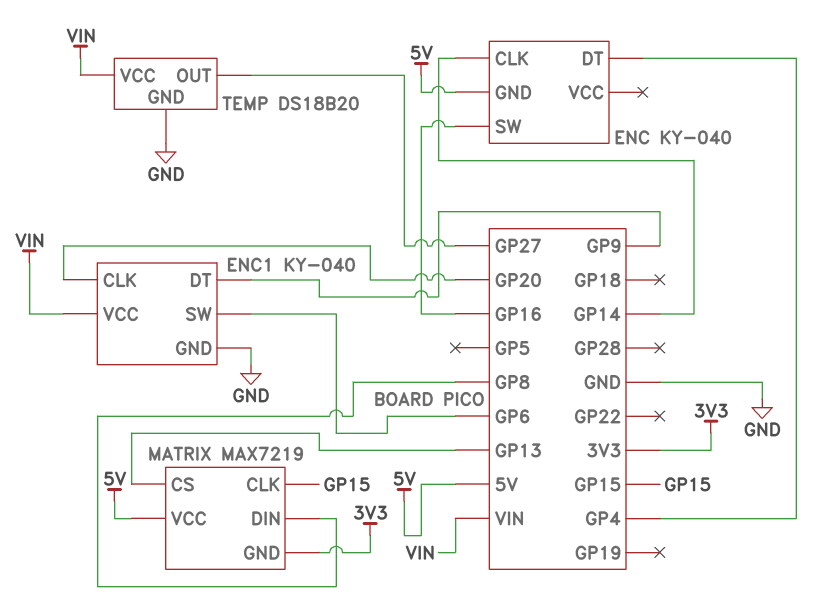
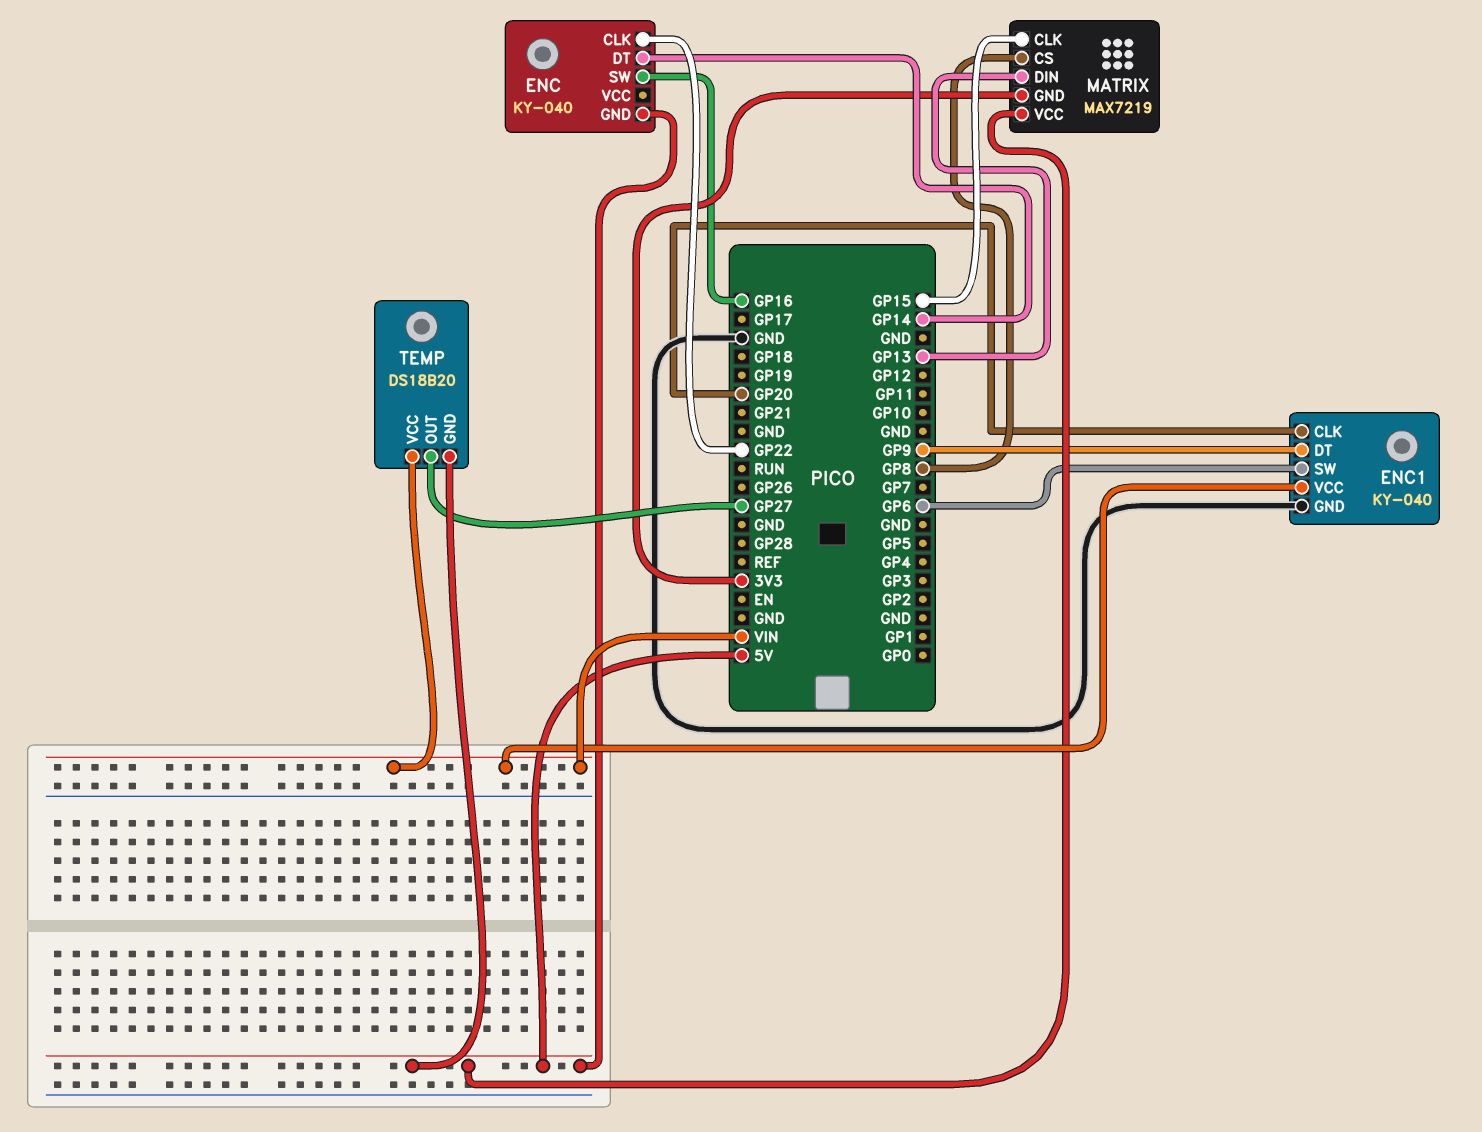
ENC pin CLK: GP14 -> GP22
ENC pin DT: GP4 -> GP14
MATRIX pin CS: GP13 -> GP8
MATRIX pin DIN: GP8 -> GP13
TEMP pin GND: GND -> 5V

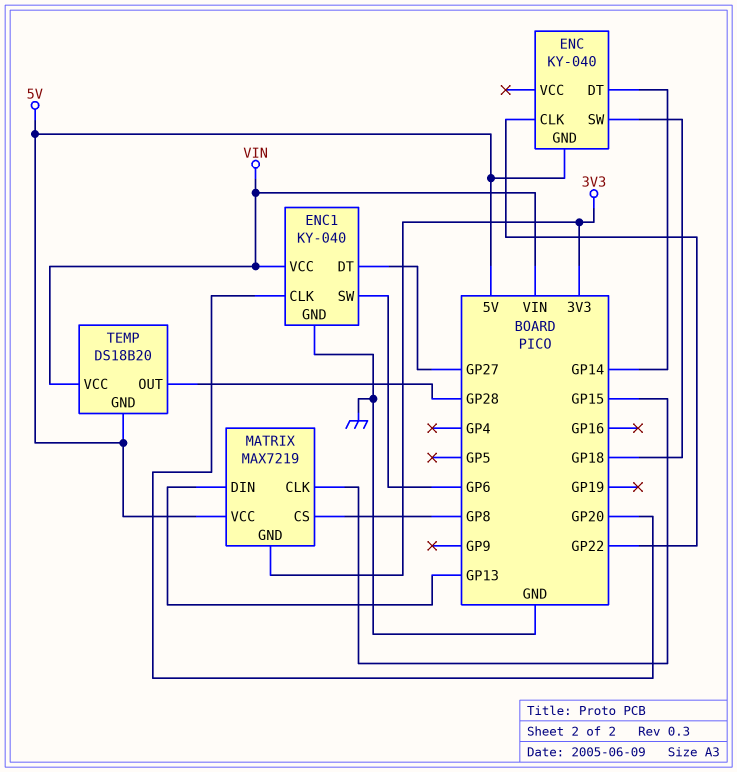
ENC pin SW: GP16 -> GP18
ENC1 pin DT: GP9 -> GP27
TEMP pin OUT: GP27 -> GP28

